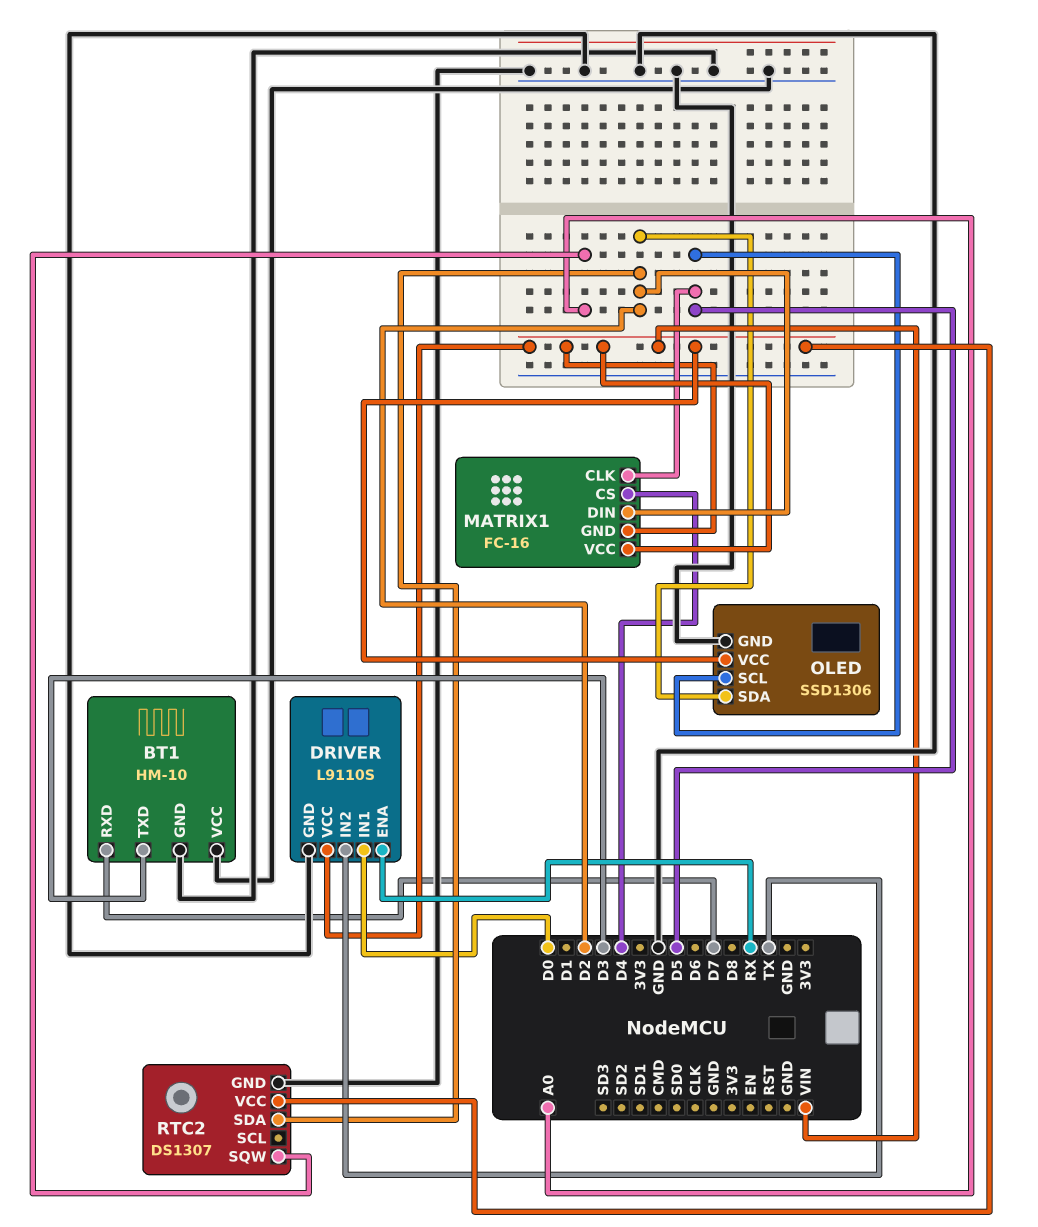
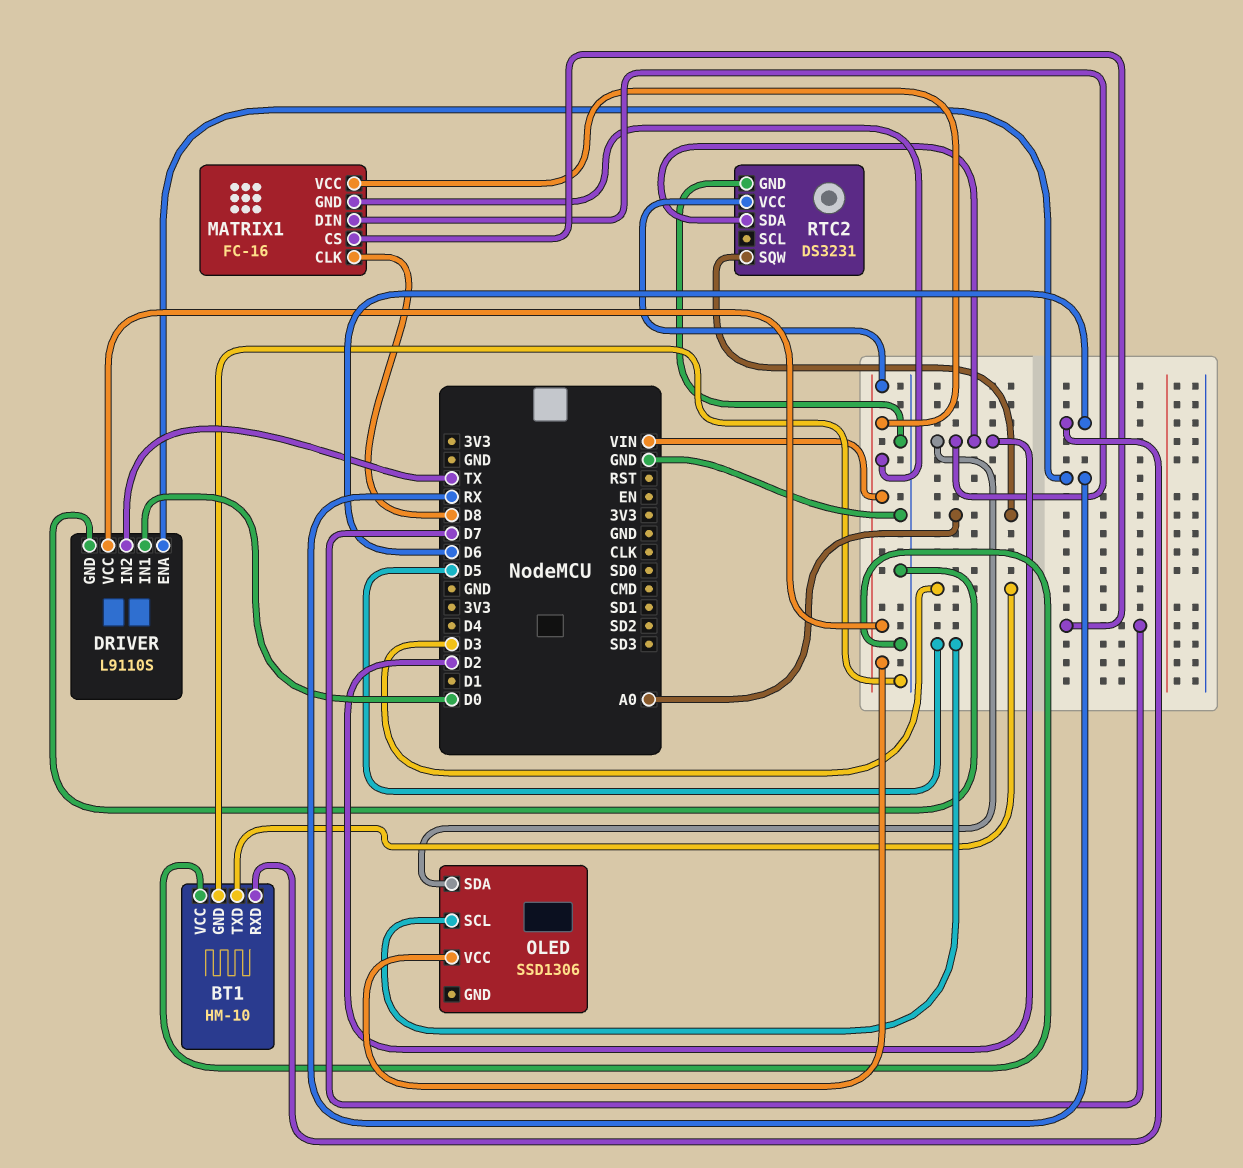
BT1 pin RXD: D7 -> D6
MATRIX1 pin CLK: D5 -> D8
MATRIX1 pin CS: D4 -> D7
OLED pin GND: GND -> none
RTC2: DS1307 -> DS3231

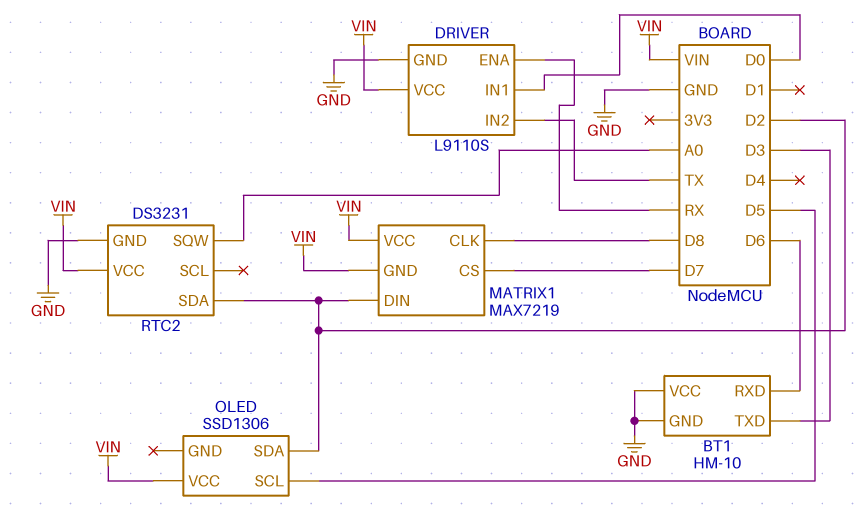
MATRIX1: FC-16 -> MAX7219

